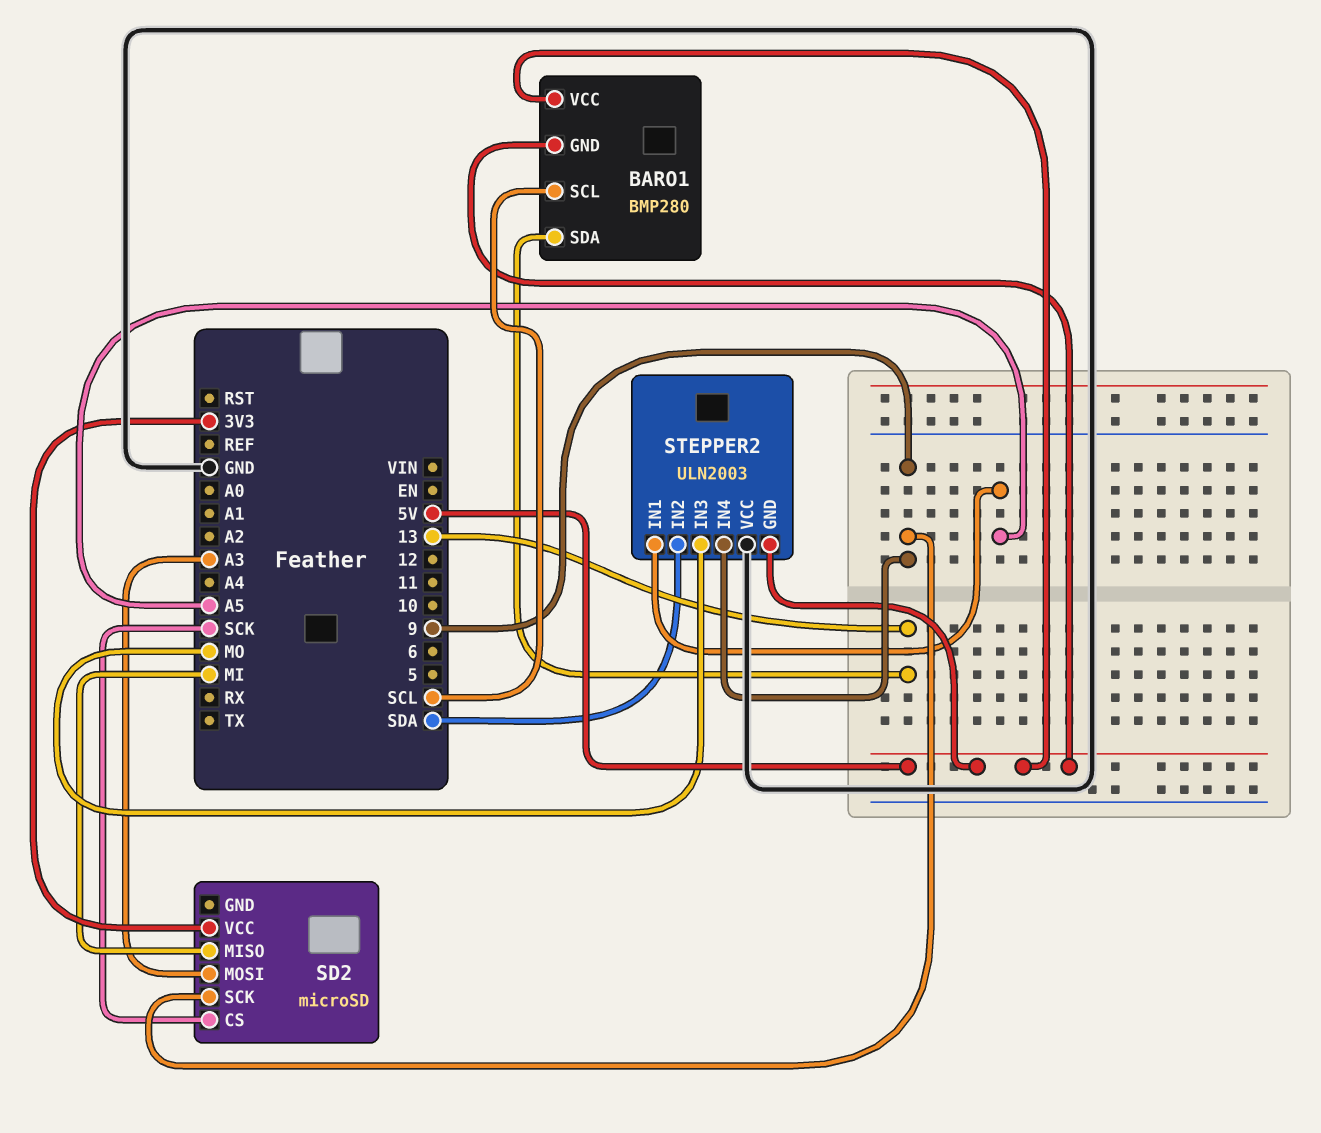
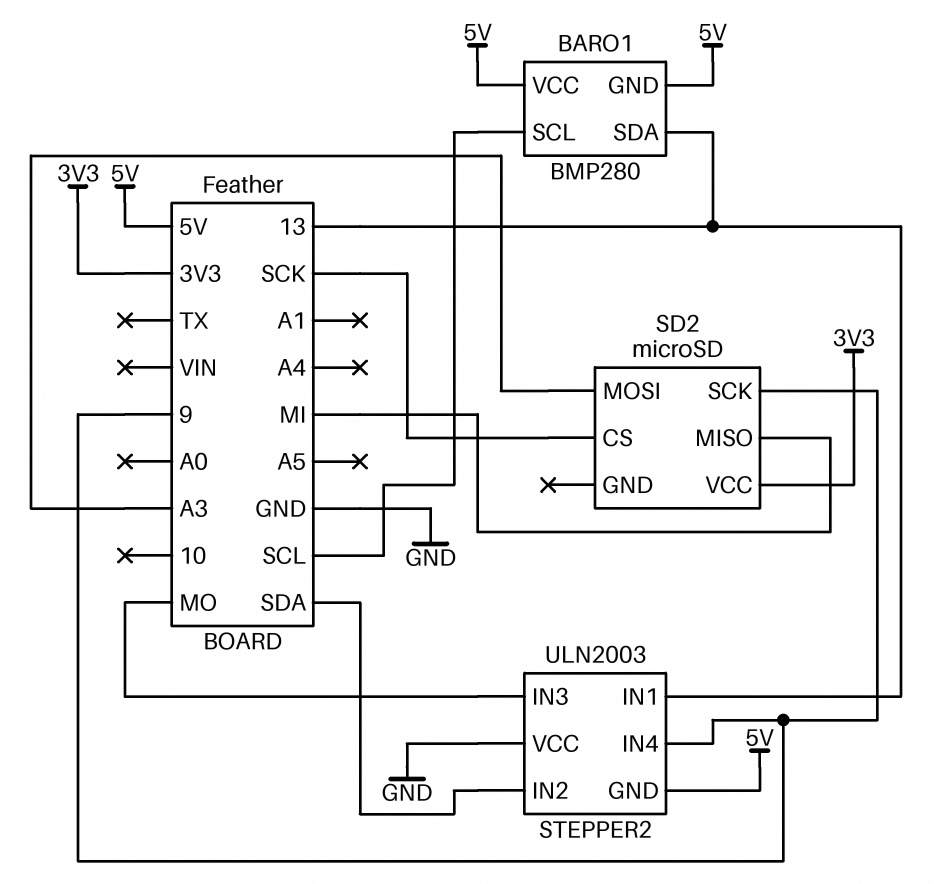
STEPPER2 pin IN1: A5 -> 13

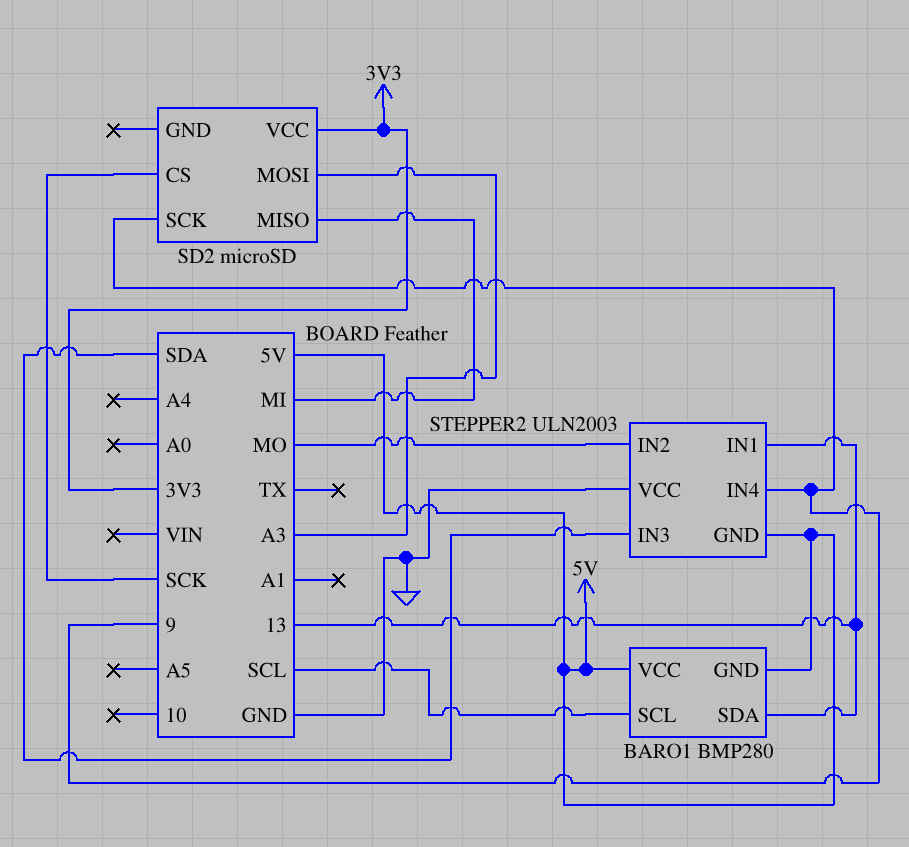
STEPPER2 pin IN2: SDA -> MO
STEPPER2 pin IN3: MO -> SDA

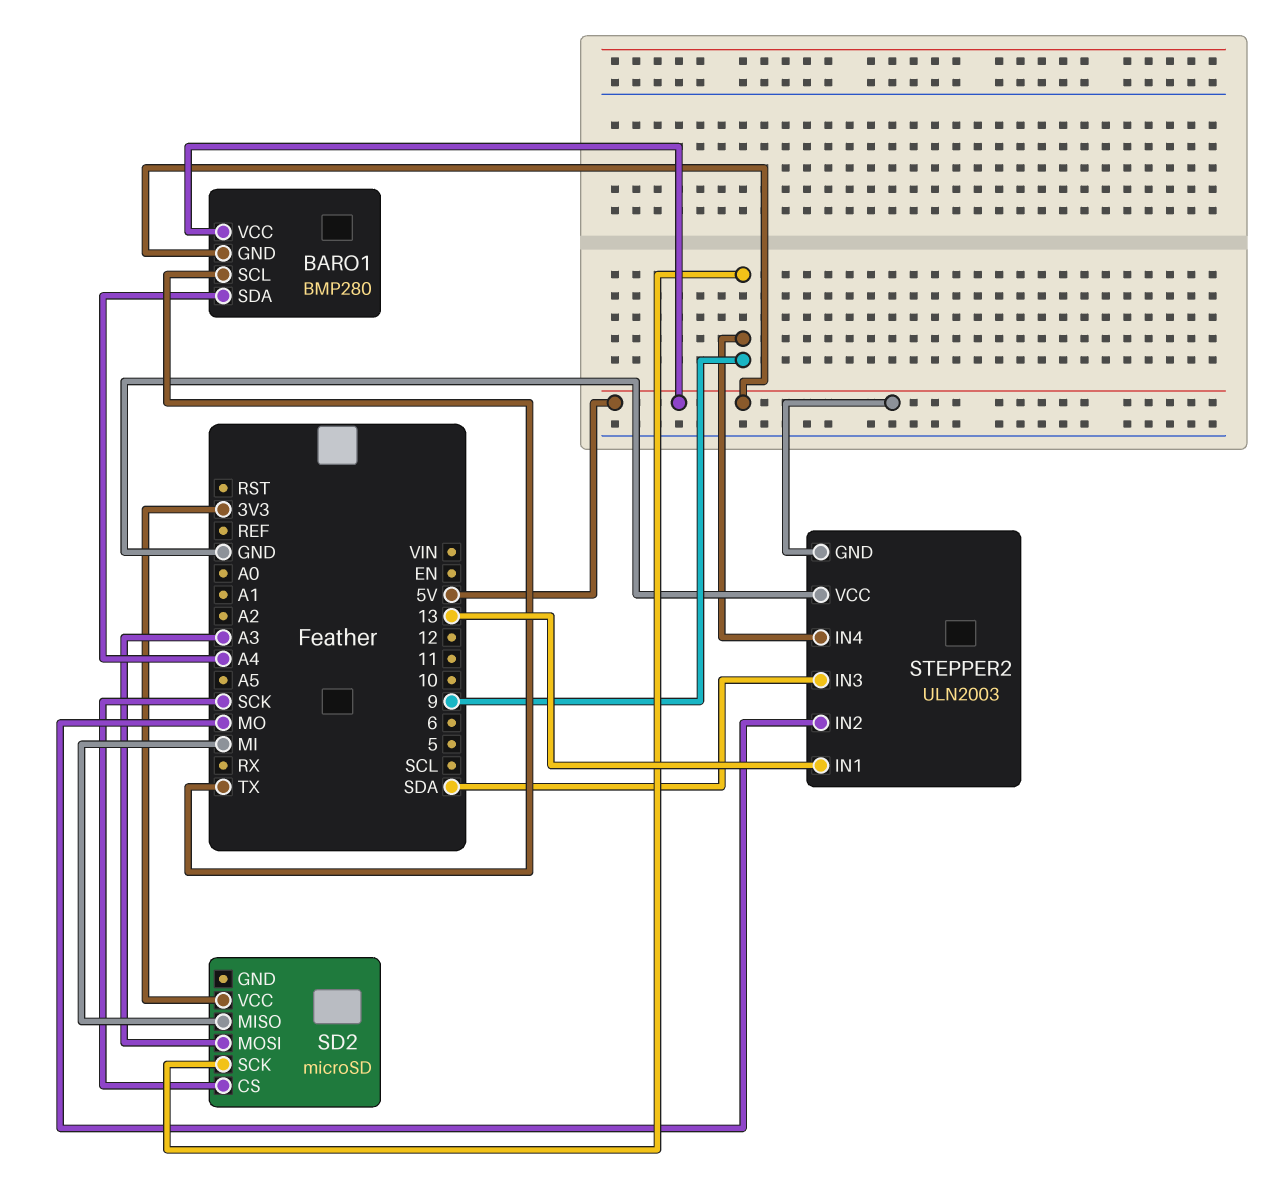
BARO1 pin SCL: SCL -> TX
BARO1 pin SDA: 13 -> A4

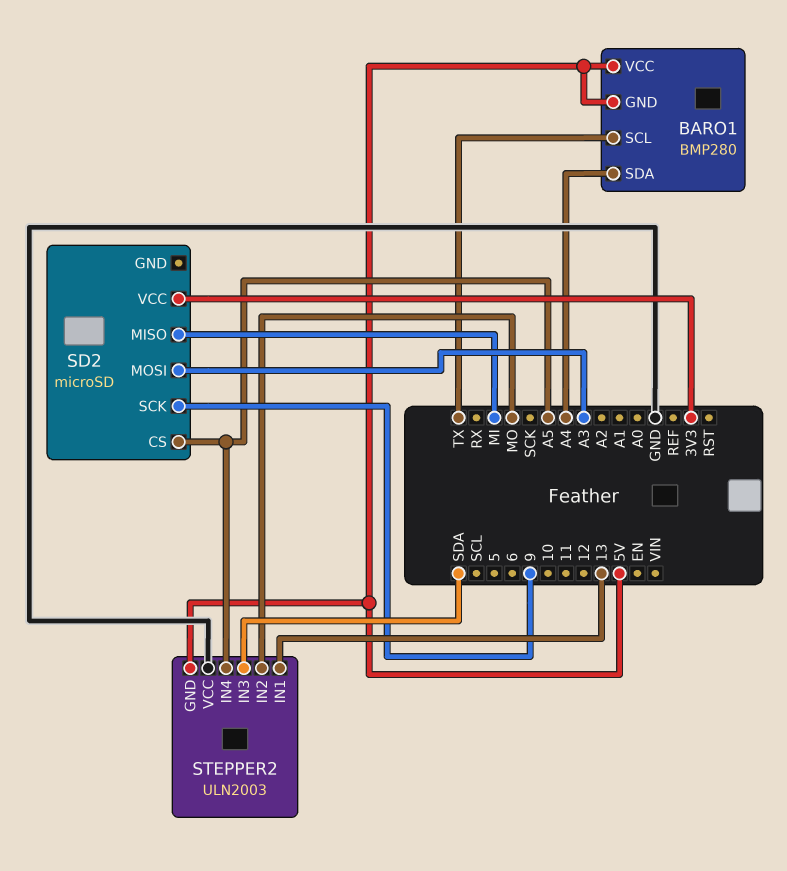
SD2 pin CS: SCK -> A5
STEPPER2 pin IN4: 9 -> A5

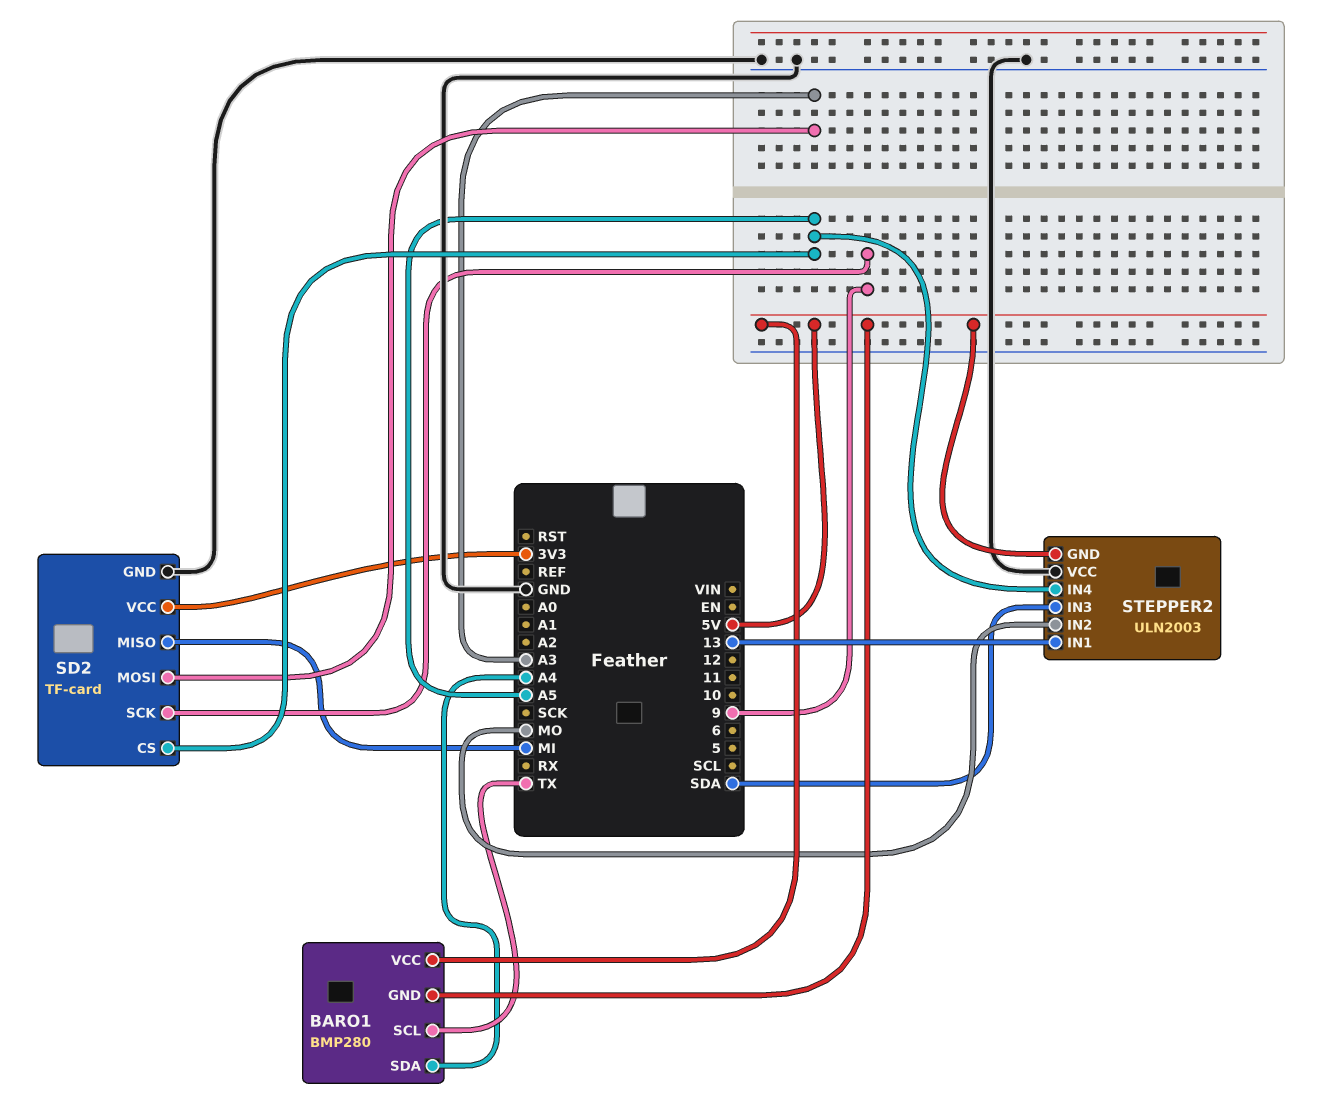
SD2: microSD -> TF-card
SD2 pin GND: none -> GND

